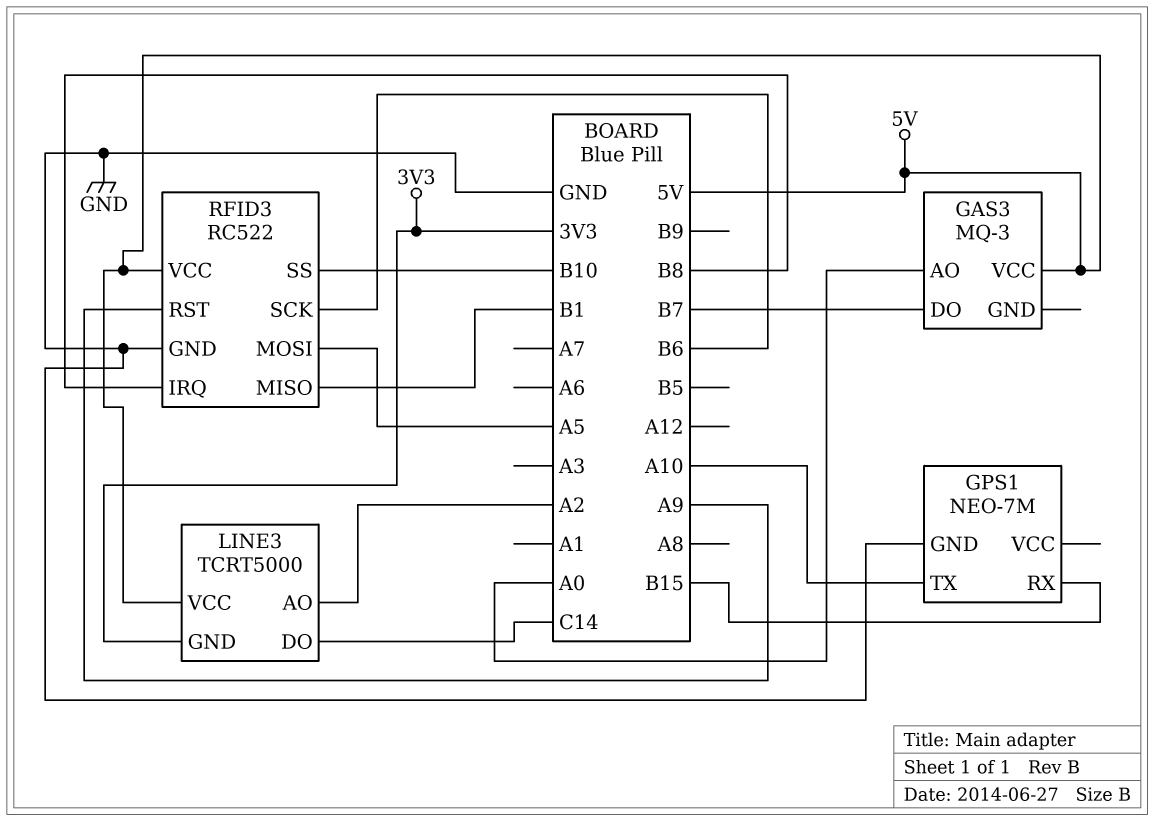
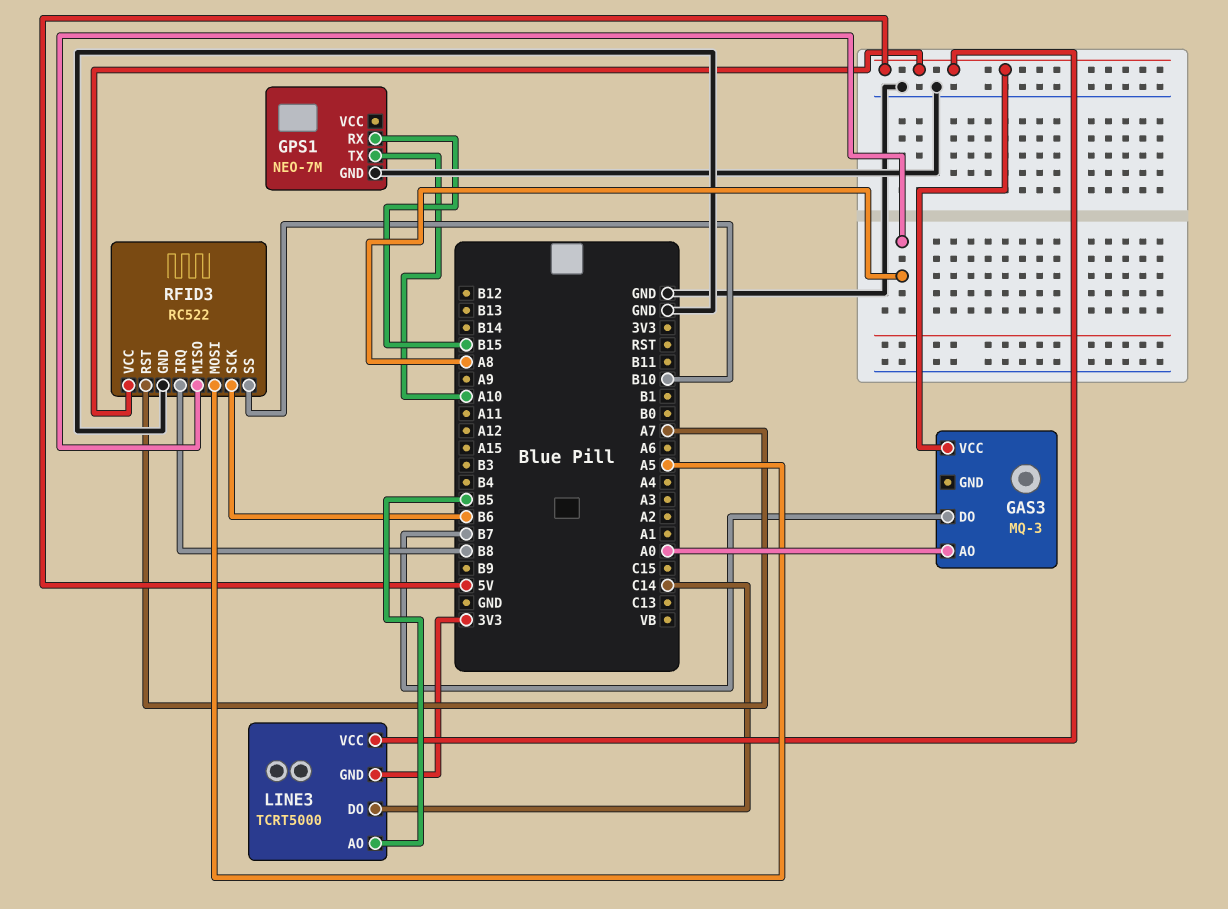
LINE3 pin AO: A2 -> B5
RFID3 pin MISO: B1 -> A8
RFID3 pin RST: A9 -> A7

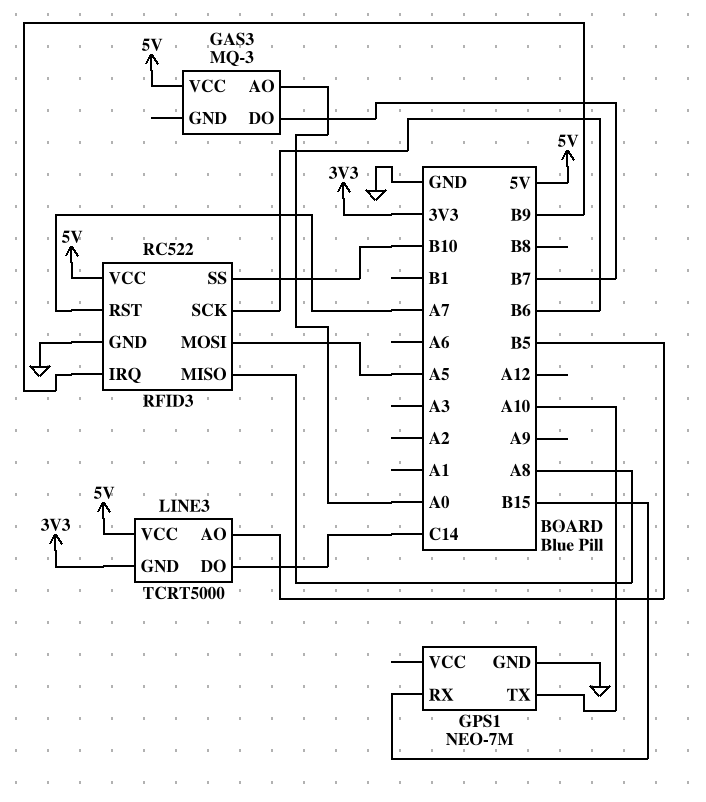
RFID3 pin IRQ: B8 -> B9

